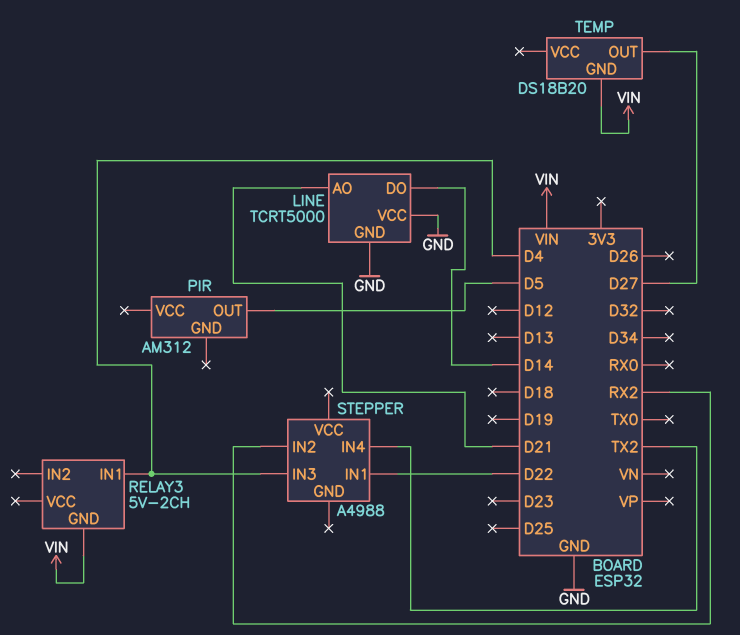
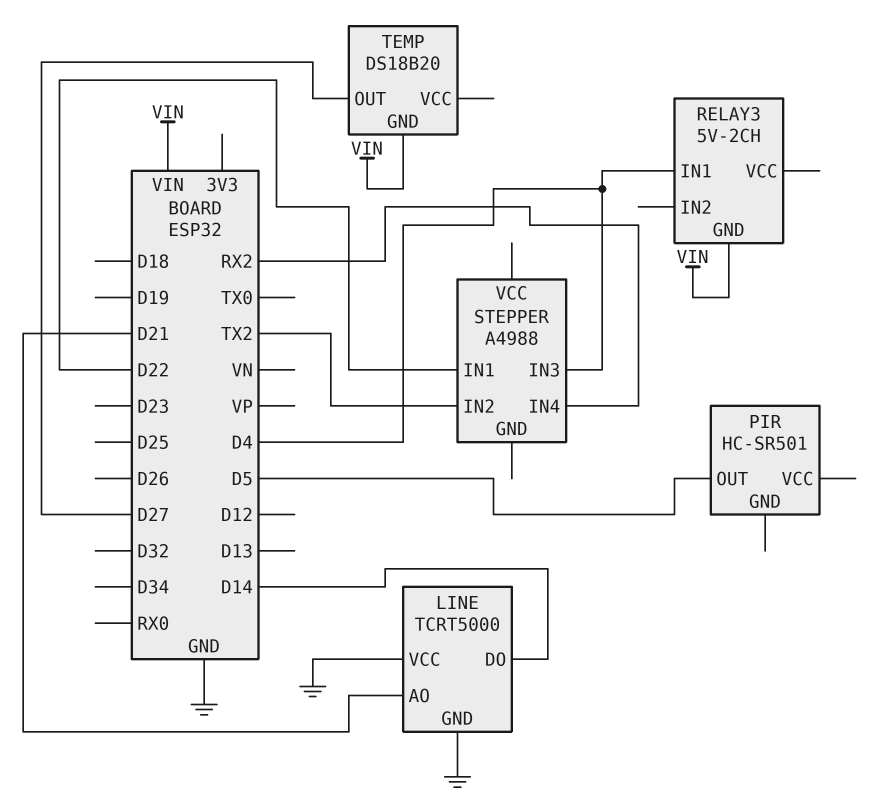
PIR: AM312 -> HC-SR501
STEPPER pin IN2: RX2 -> TX2
STEPPER pin IN4: TX2 -> RX2

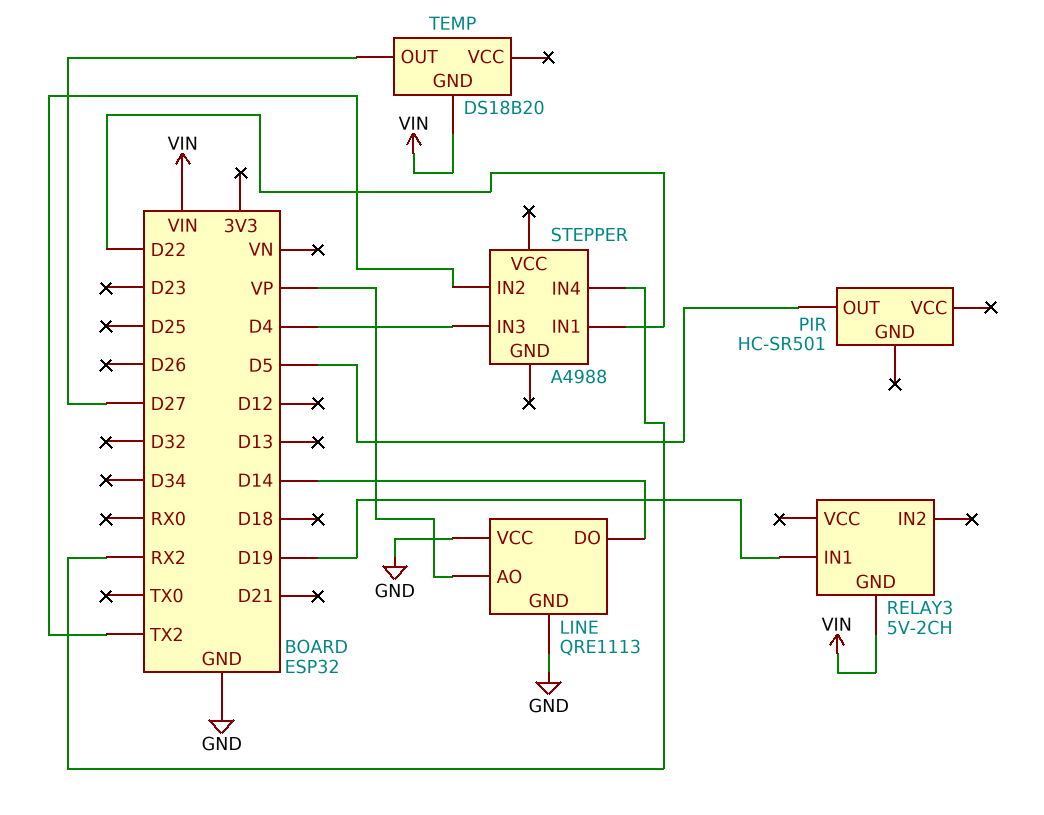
LINE: TCRT5000 -> QRE1113
LINE pin AO: D21 -> VP
RELAY3 pin IN1: D4 -> D19

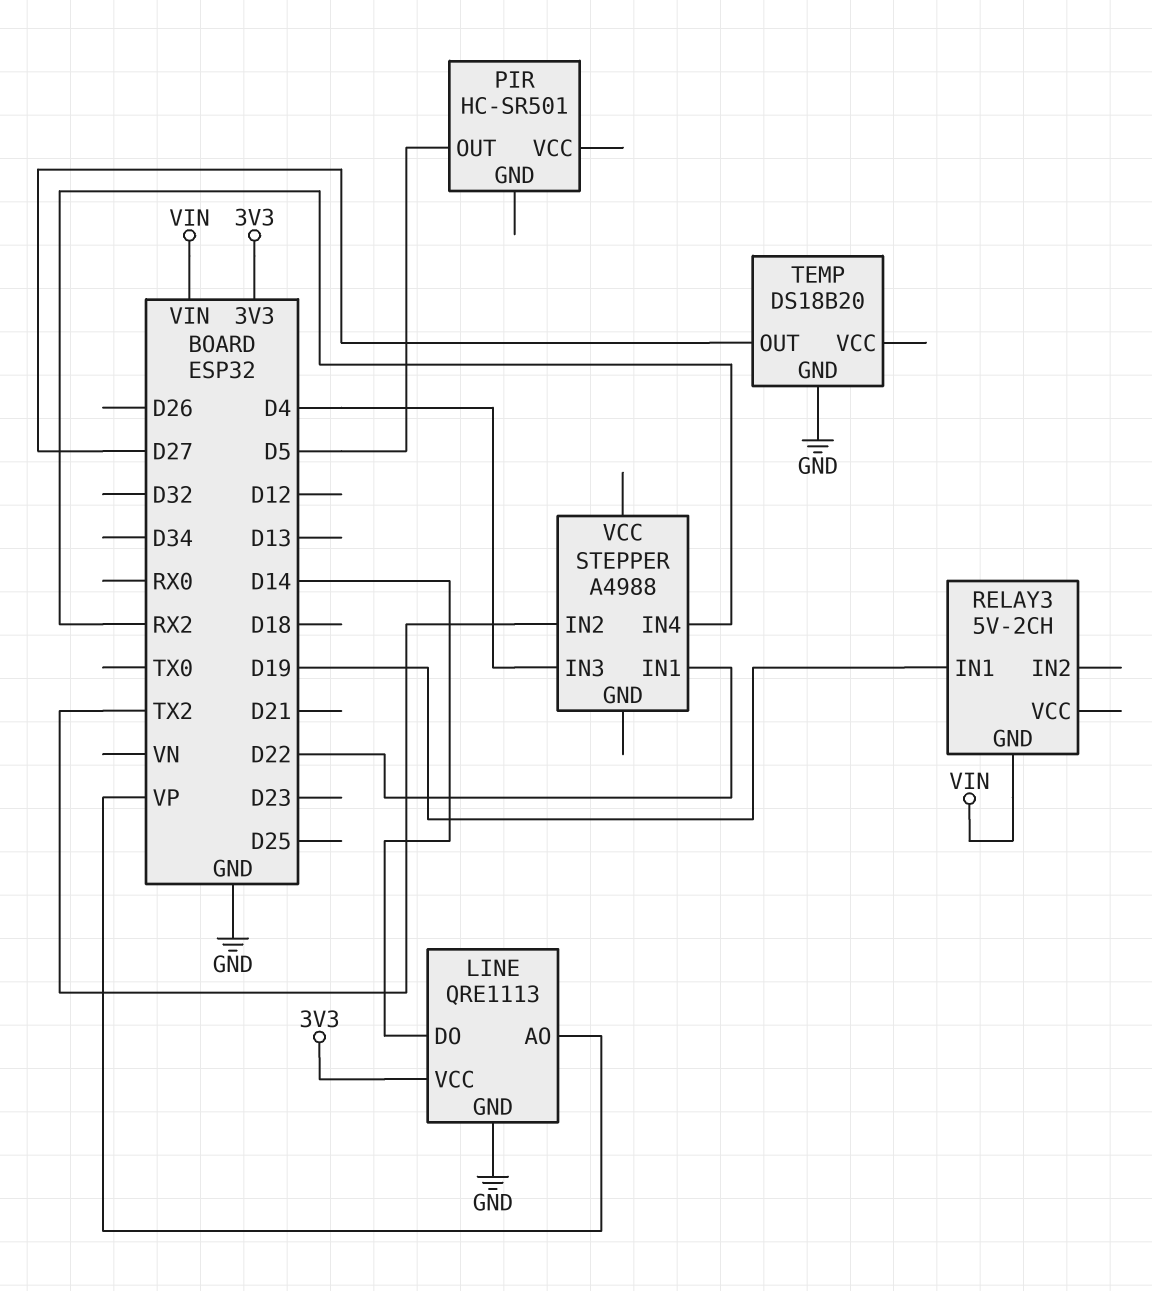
LINE pin VCC: GND -> 3V3
TEMP pin GND: VIN -> GND

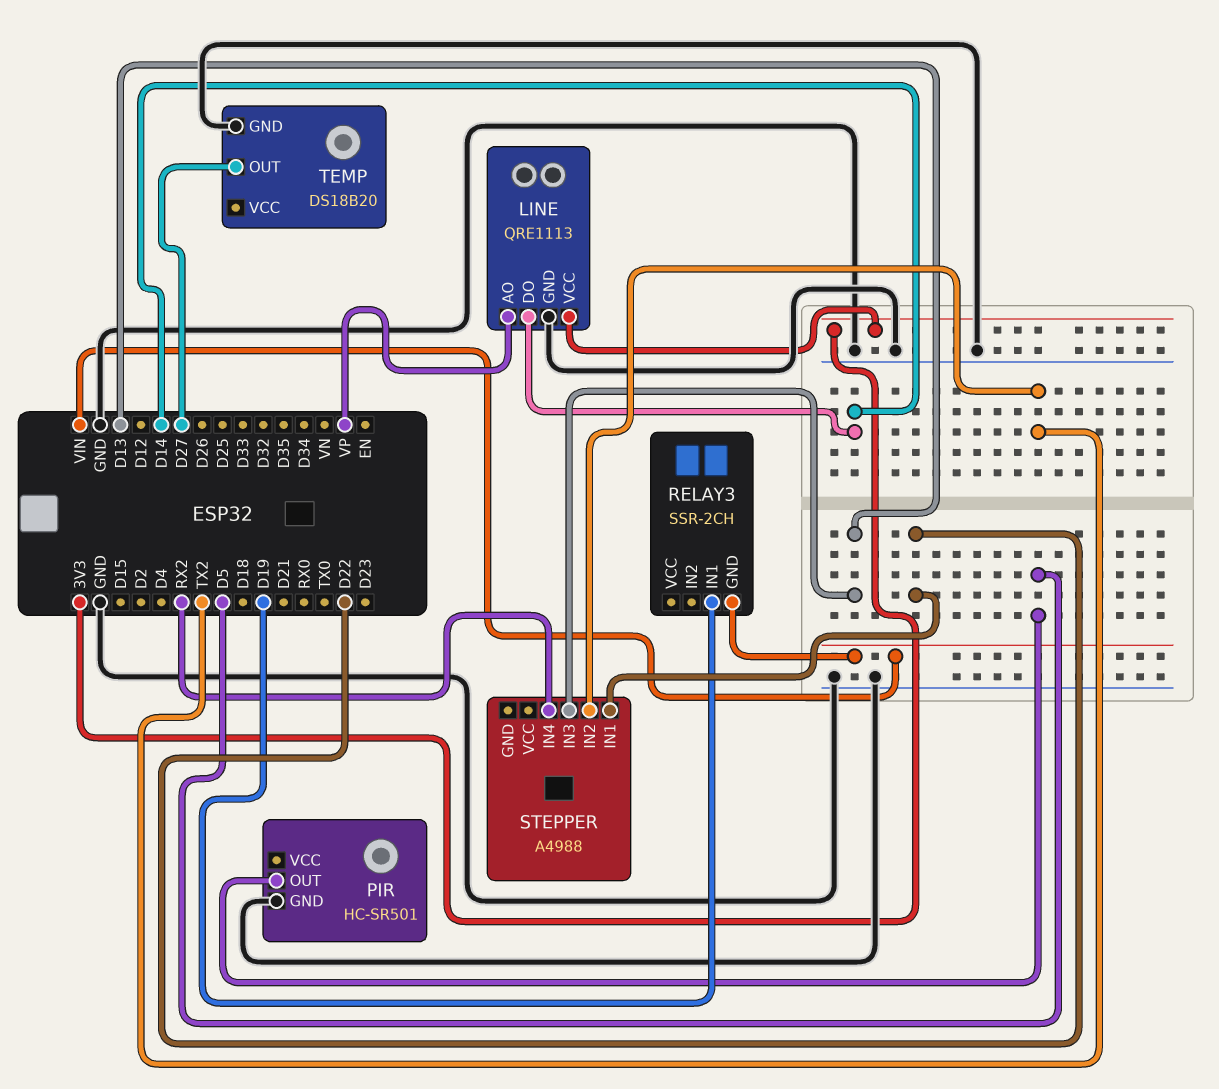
PIR pin GND: none -> GND
RELAY3: 5V-2CH -> SSR-2CH
STEPPER pin IN3: D4 -> D13

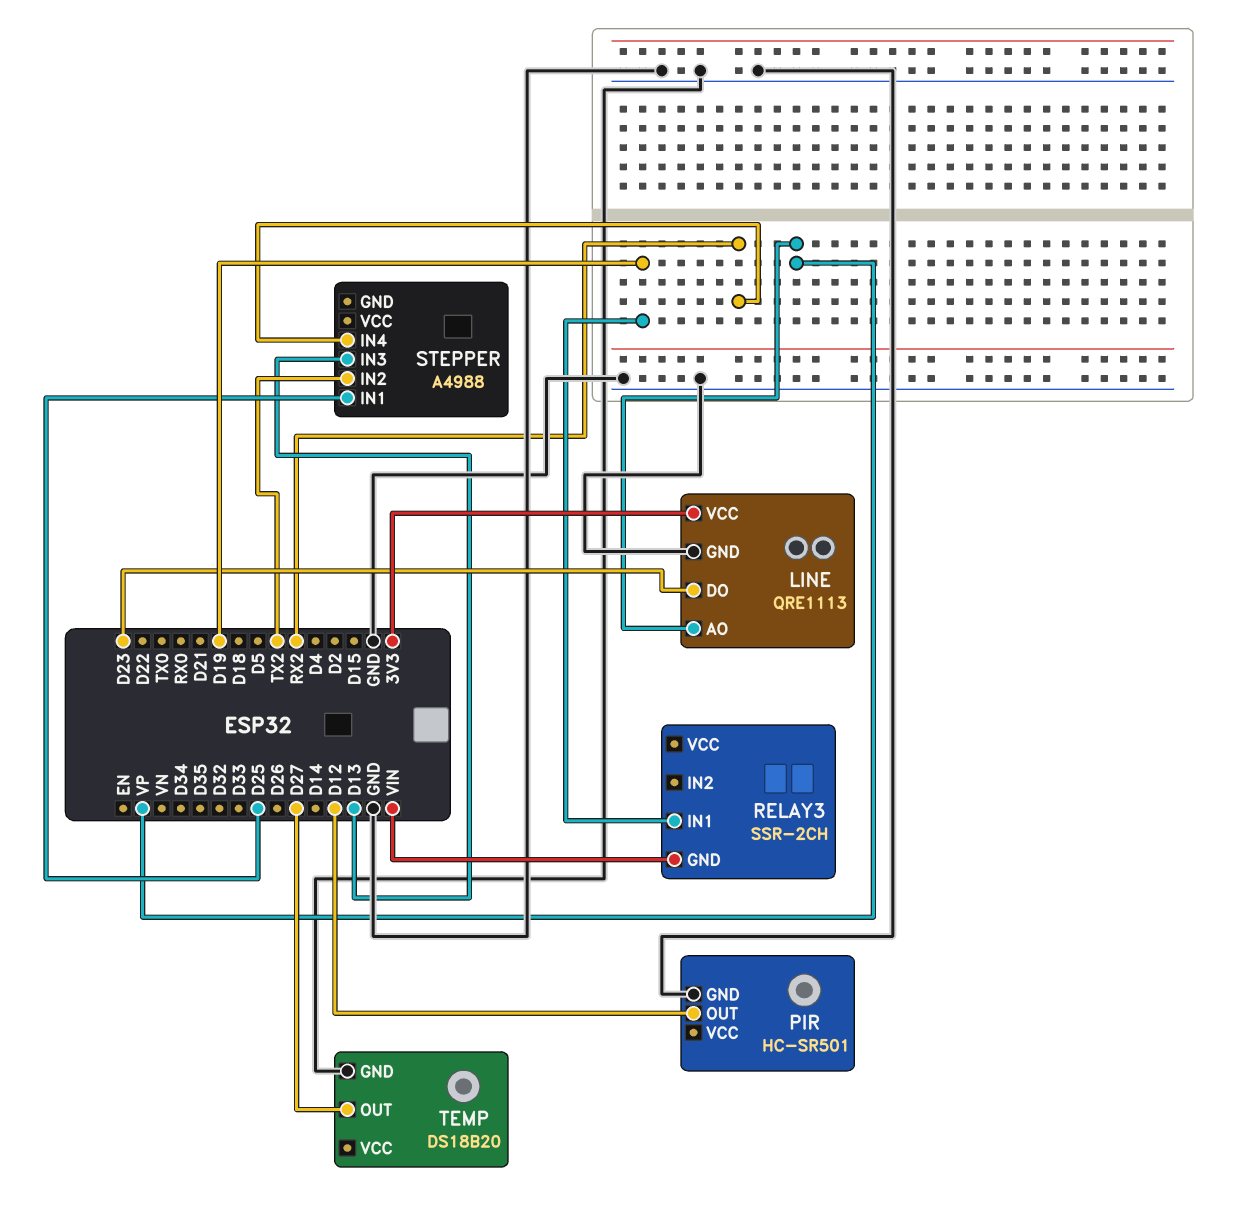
LINE pin DO: D14 -> D23
PIR pin OUT: D5 -> D12
STEPPER pin IN1: D22 -> D25

